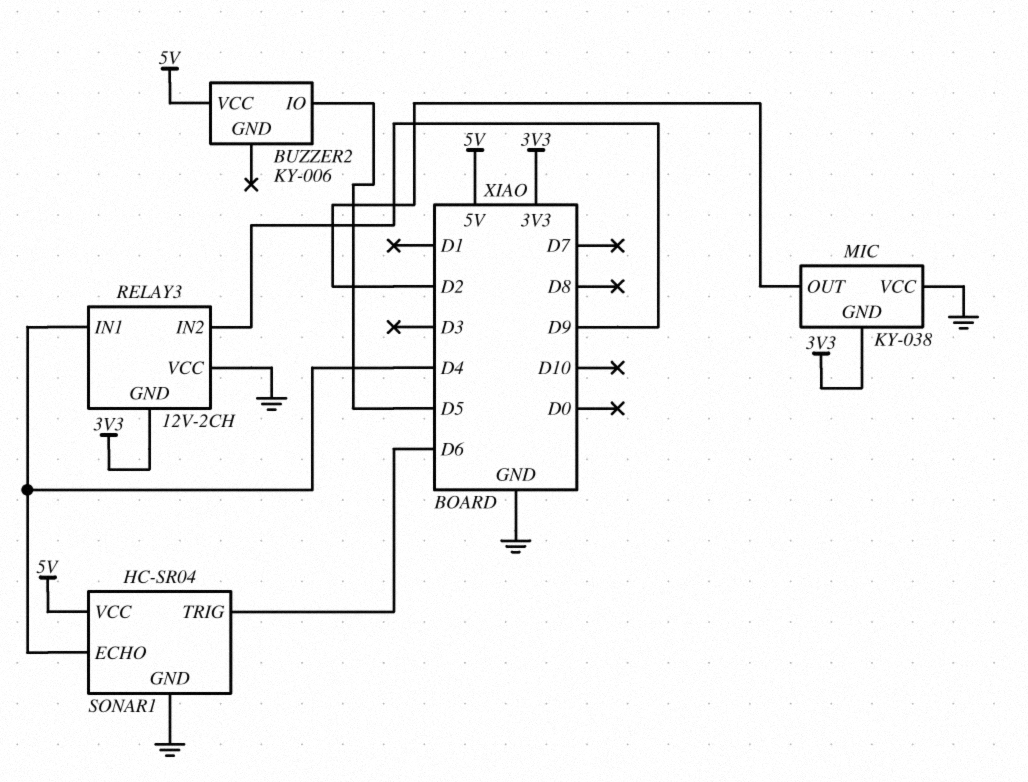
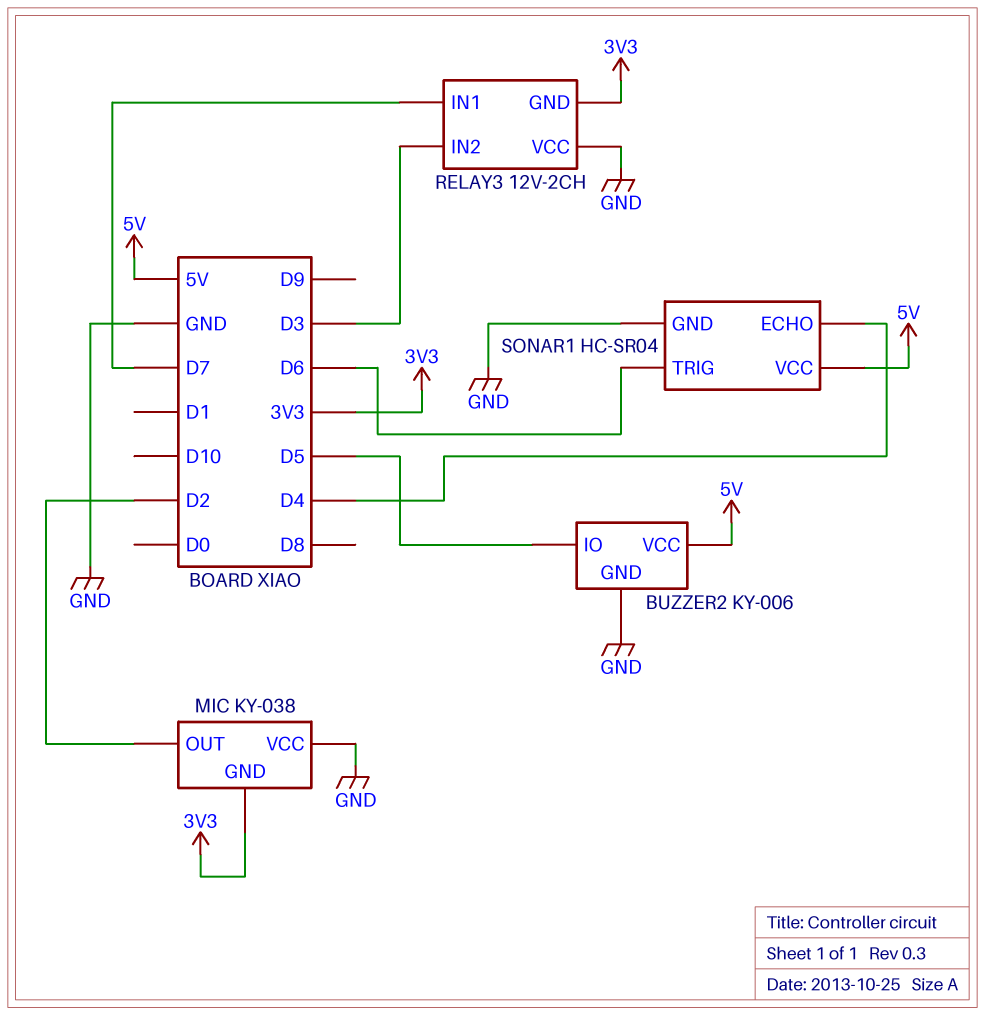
BUZZER2 pin GND: none -> GND
RELAY3 pin IN1: D4 -> D7
RELAY3 pin IN2: D9 -> D3

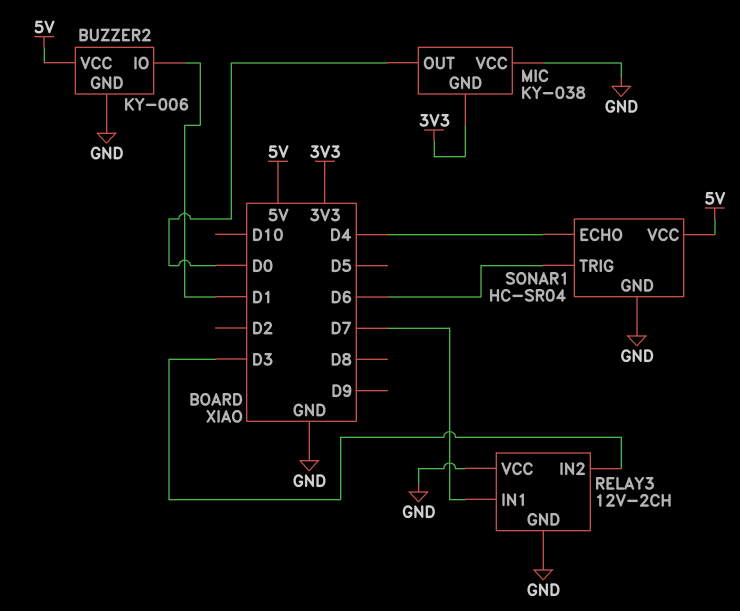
BUZZER2 pin IO: D5 -> D1
MIC pin OUT: D2 -> D0
RELAY3 pin GND: 3V3 -> GND

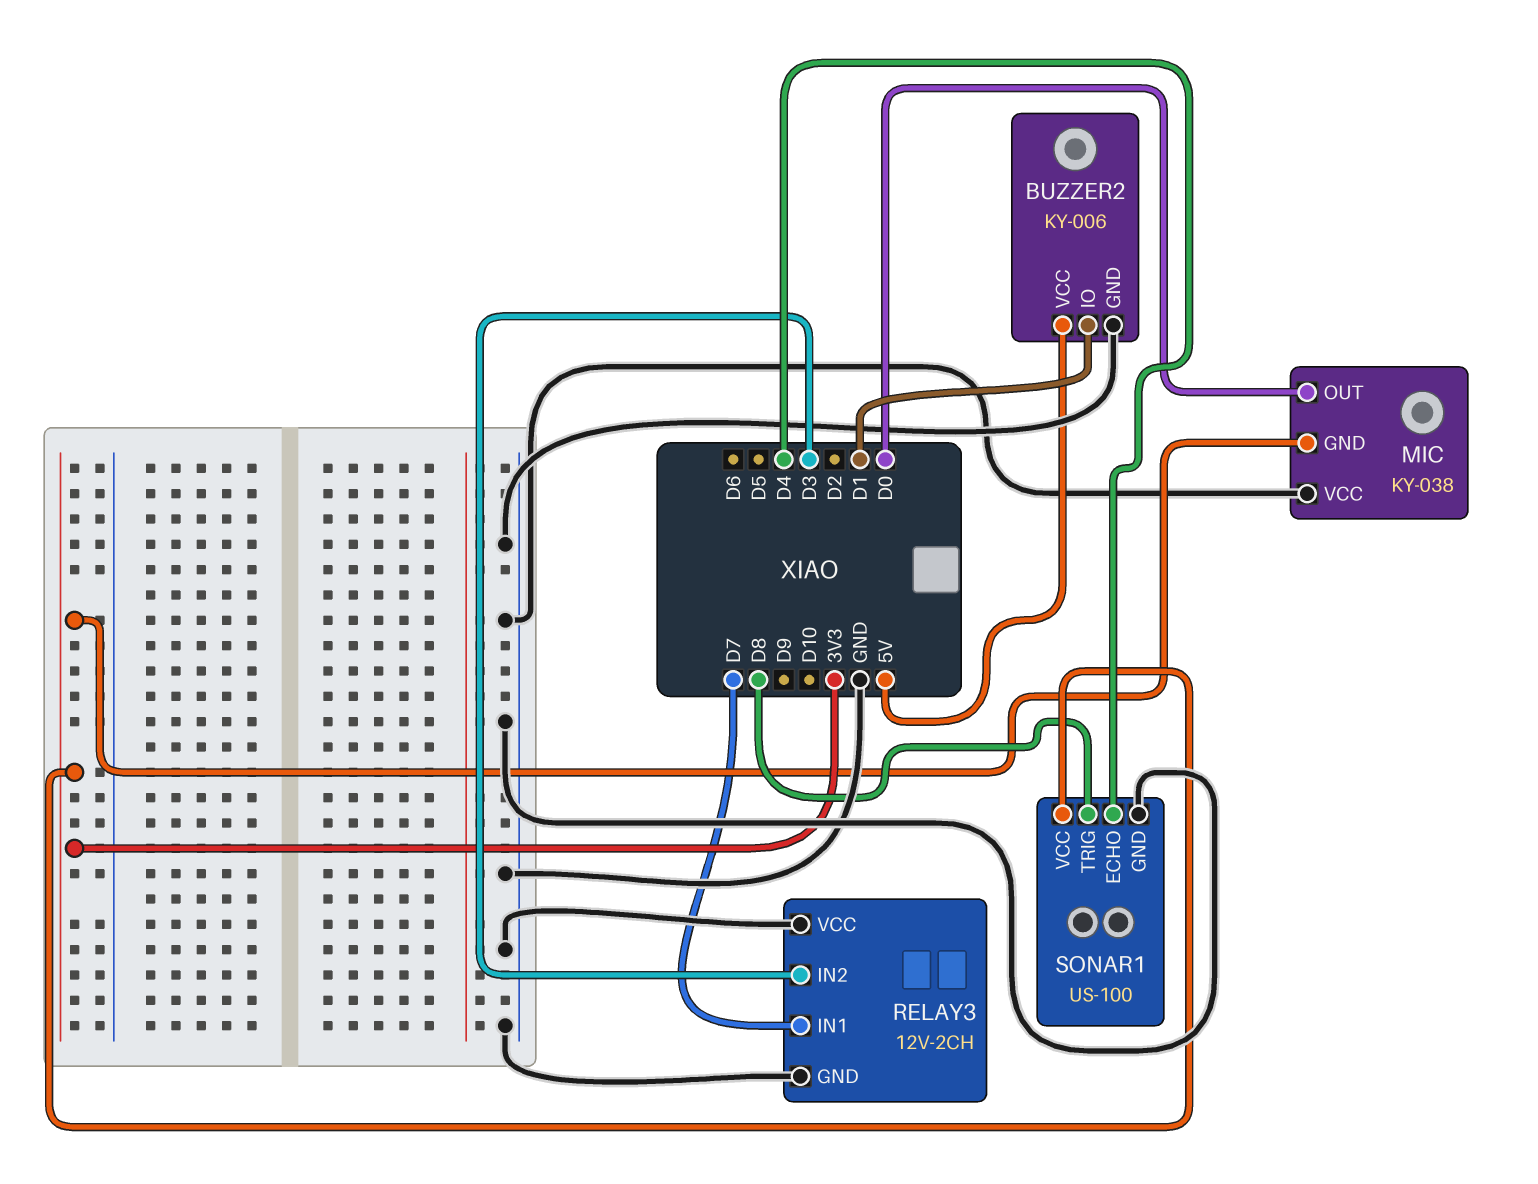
SONAR1: HC-SR04 -> US-100
SONAR1 pin TRIG: D6 -> D8
SONAR1 pin VCC: 5V -> 3V3

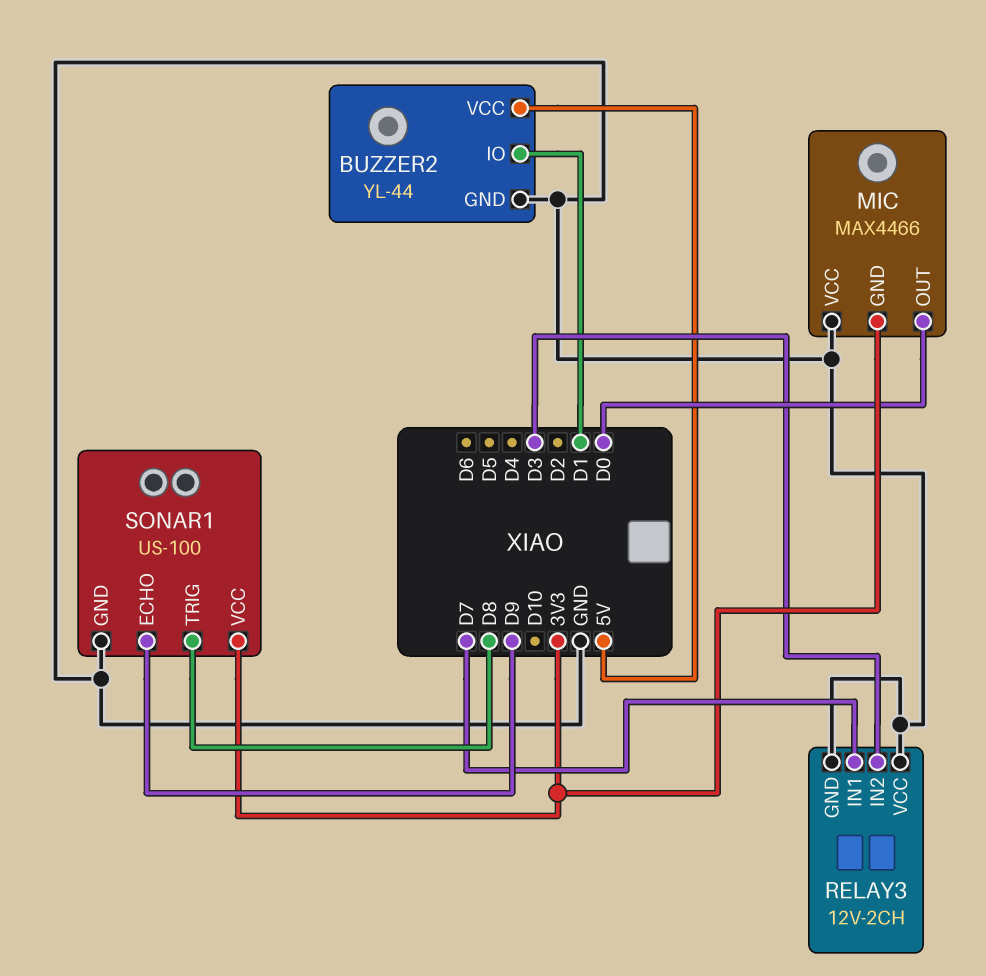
BUZZER2: KY-006 -> YL-44
MIC: KY-038 -> MAX4466
SONAR1 pin ECHO: D4 -> D9

